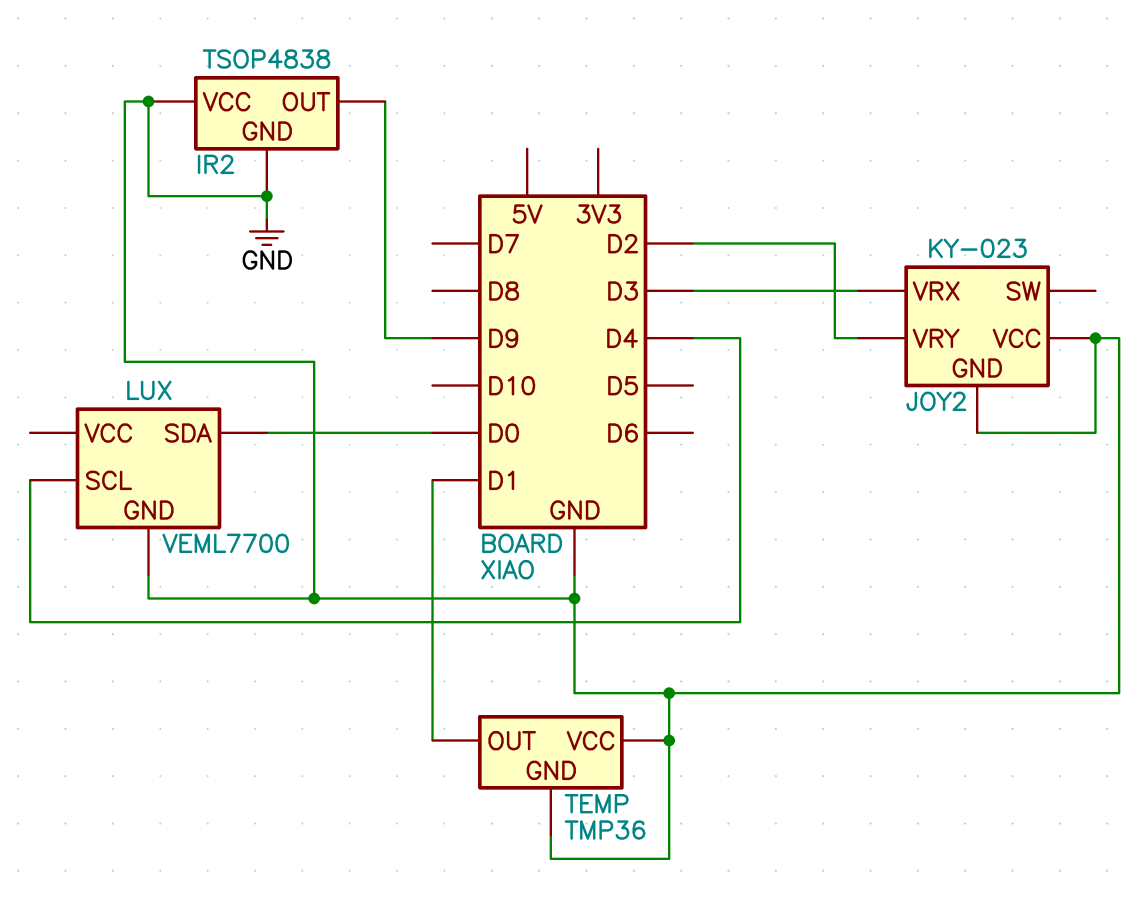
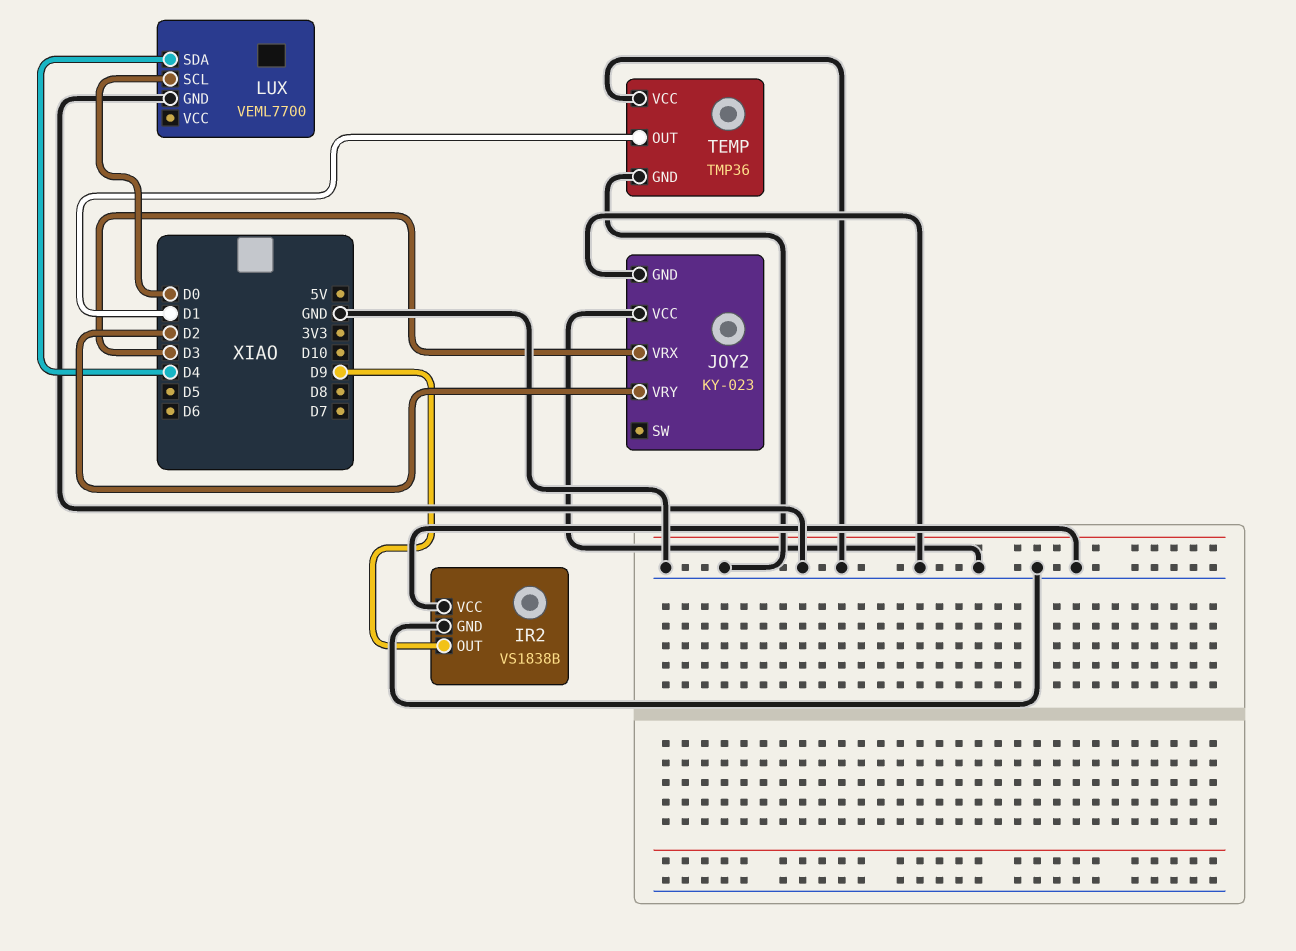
IR2: TSOP4838 -> VS1838B
LUX pin SCL: D4 -> D0
LUX pin SDA: D0 -> D4

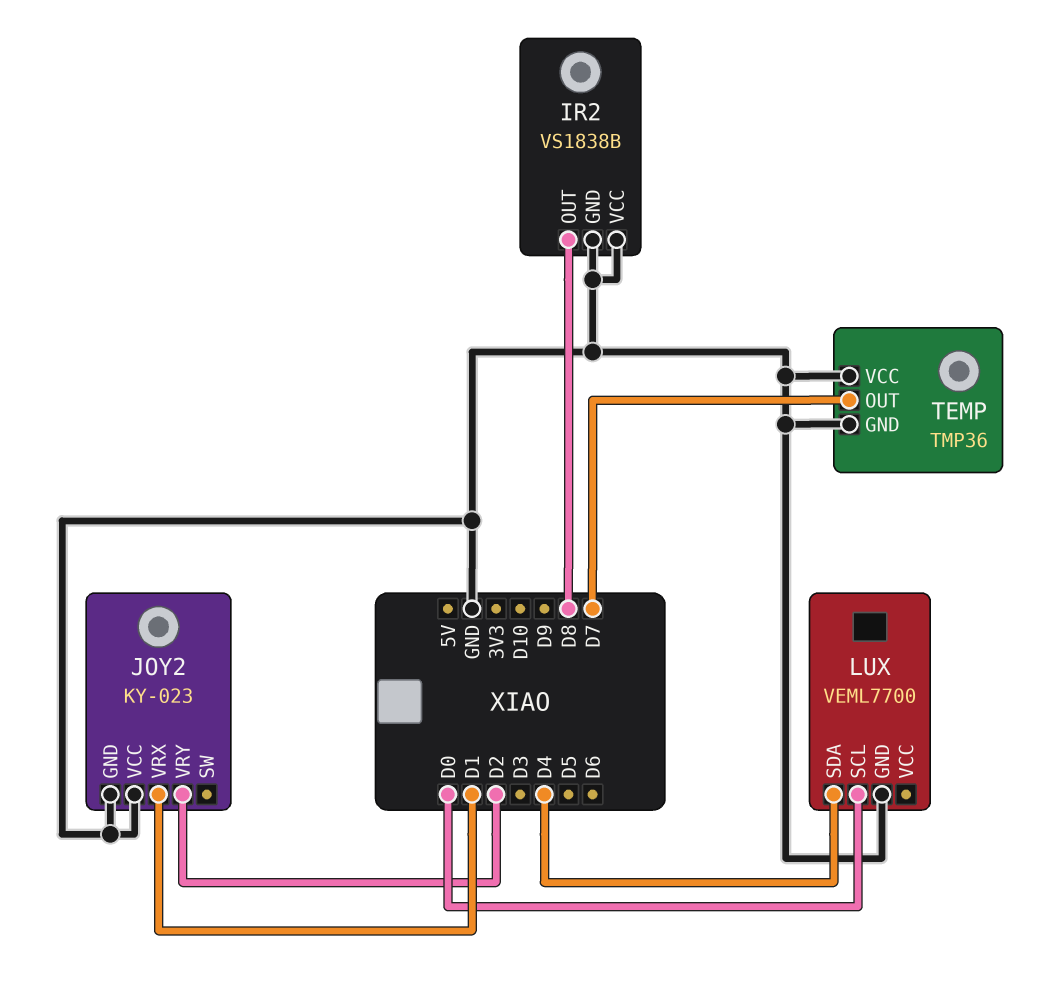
IR2 pin OUT: D9 -> D8
JOY2 pin VRX: D3 -> D1
TEMP pin OUT: D1 -> D7

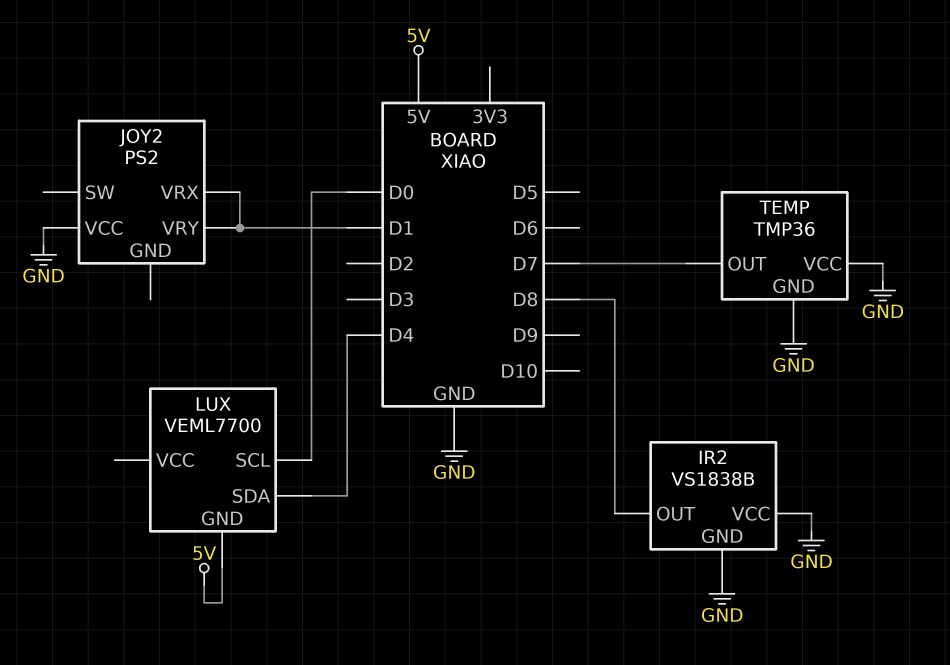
JOY2: KY-023 -> PS2
JOY2 pin GND: GND -> none
JOY2 pin VRY: D2 -> D1
LUX pin GND: GND -> 5V

